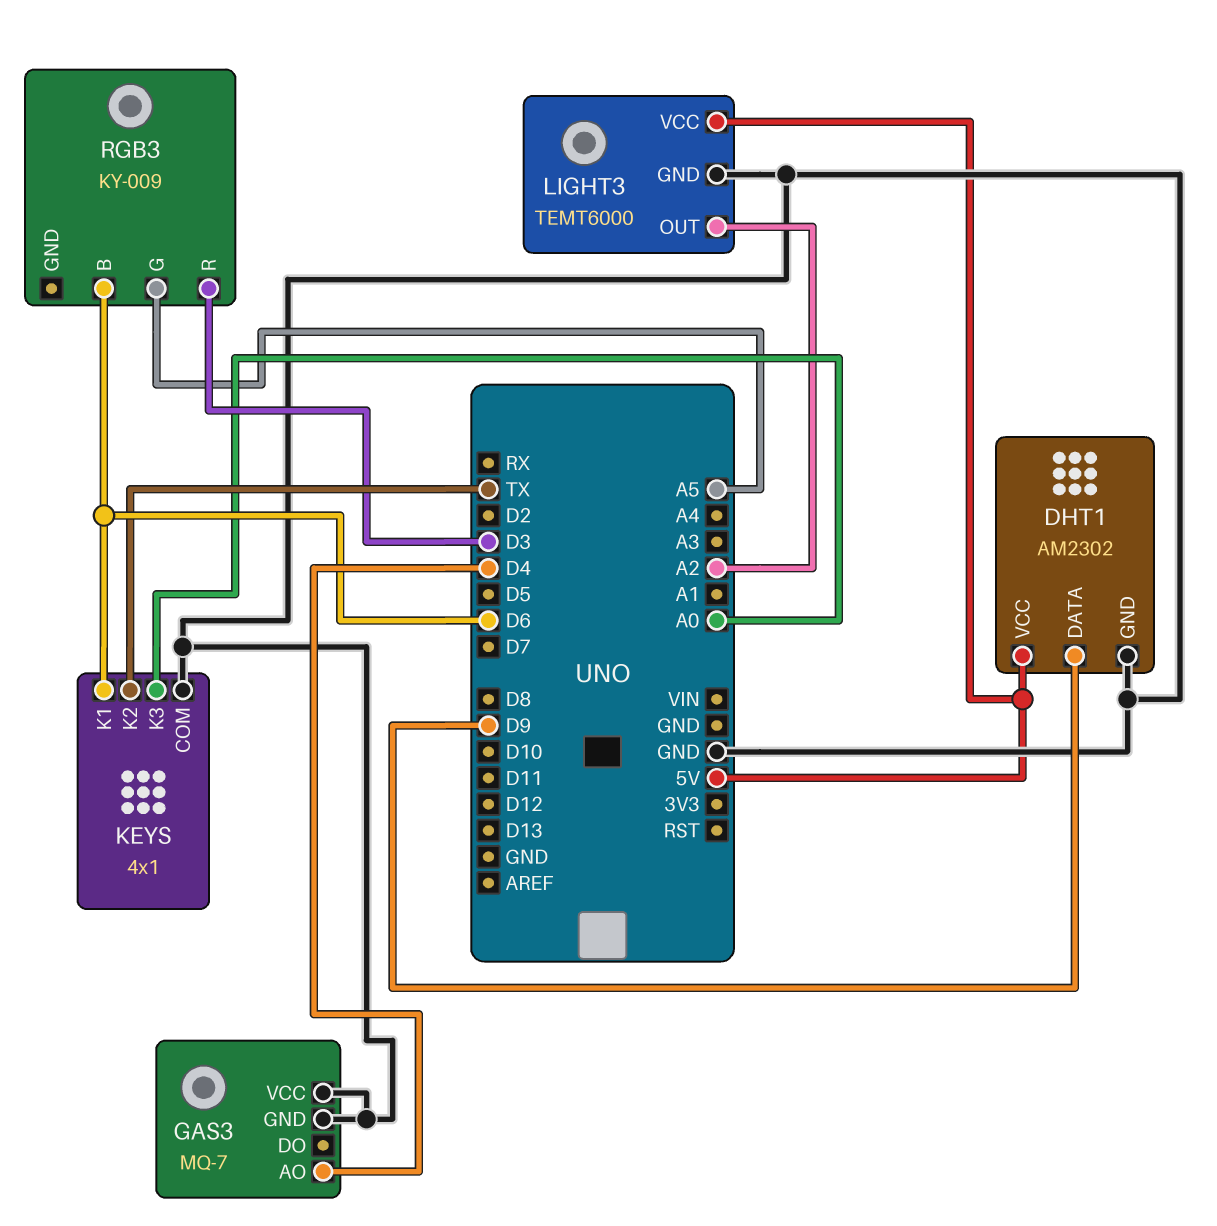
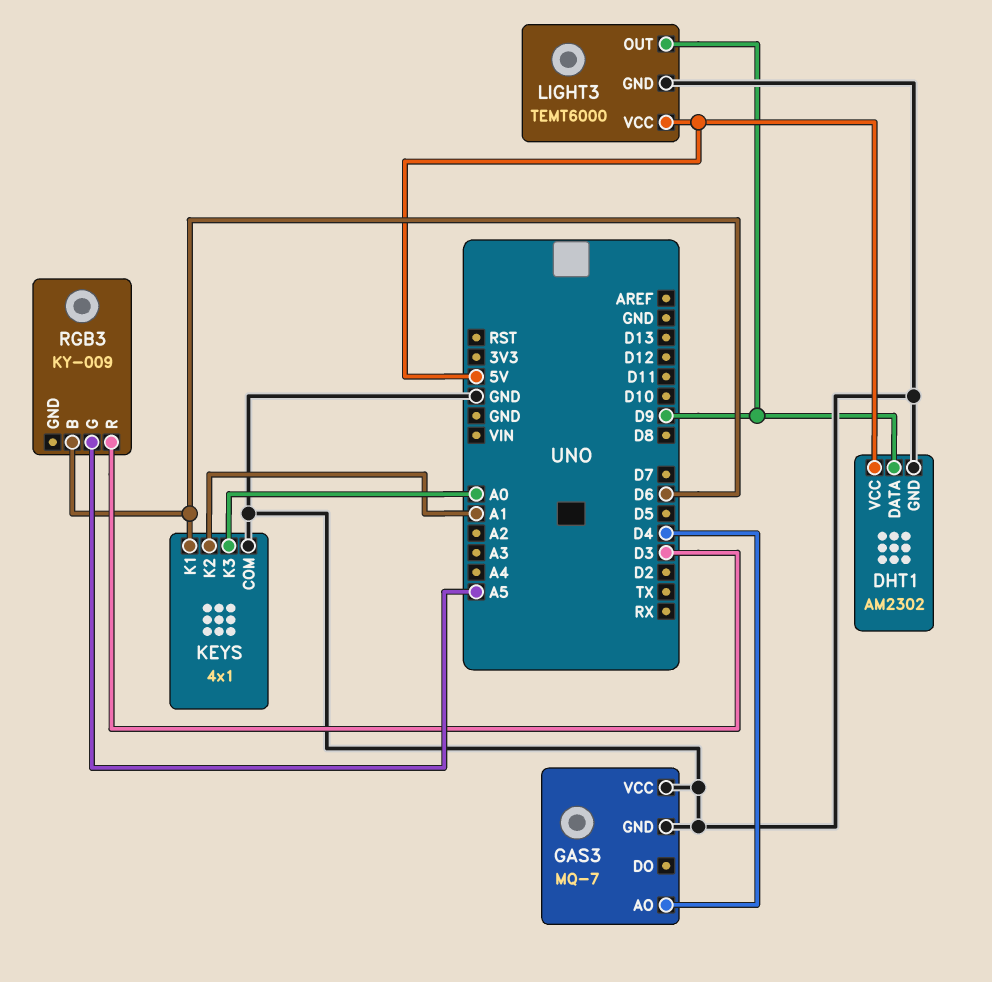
KEYS pin K2: TX -> A1
LIGHT3 pin OUT: A2 -> D9

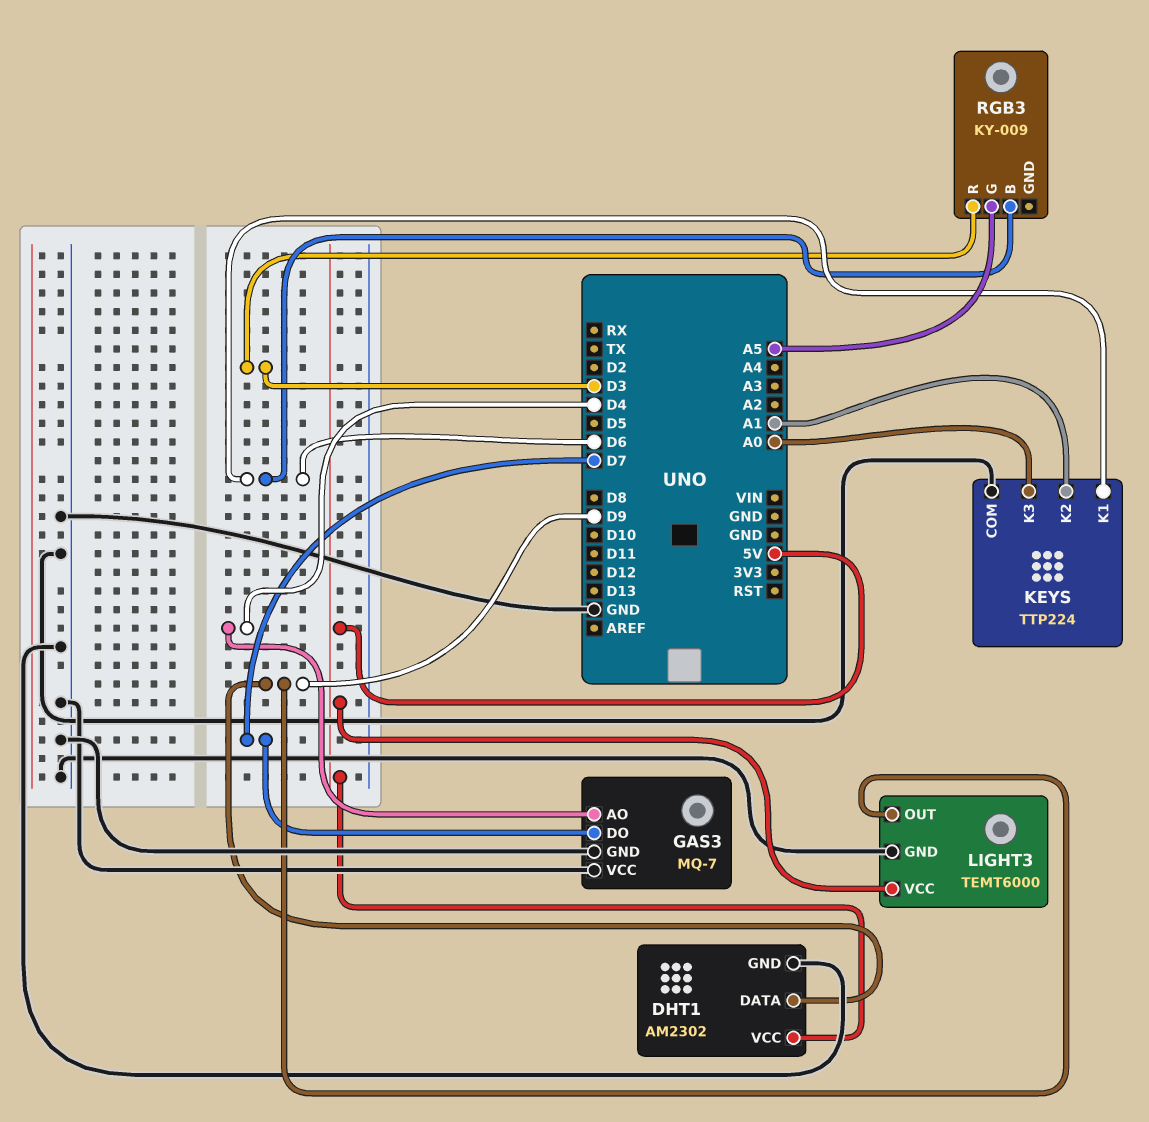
GAS3 pin DO: none -> D7
KEYS: 4x1 -> TTP224

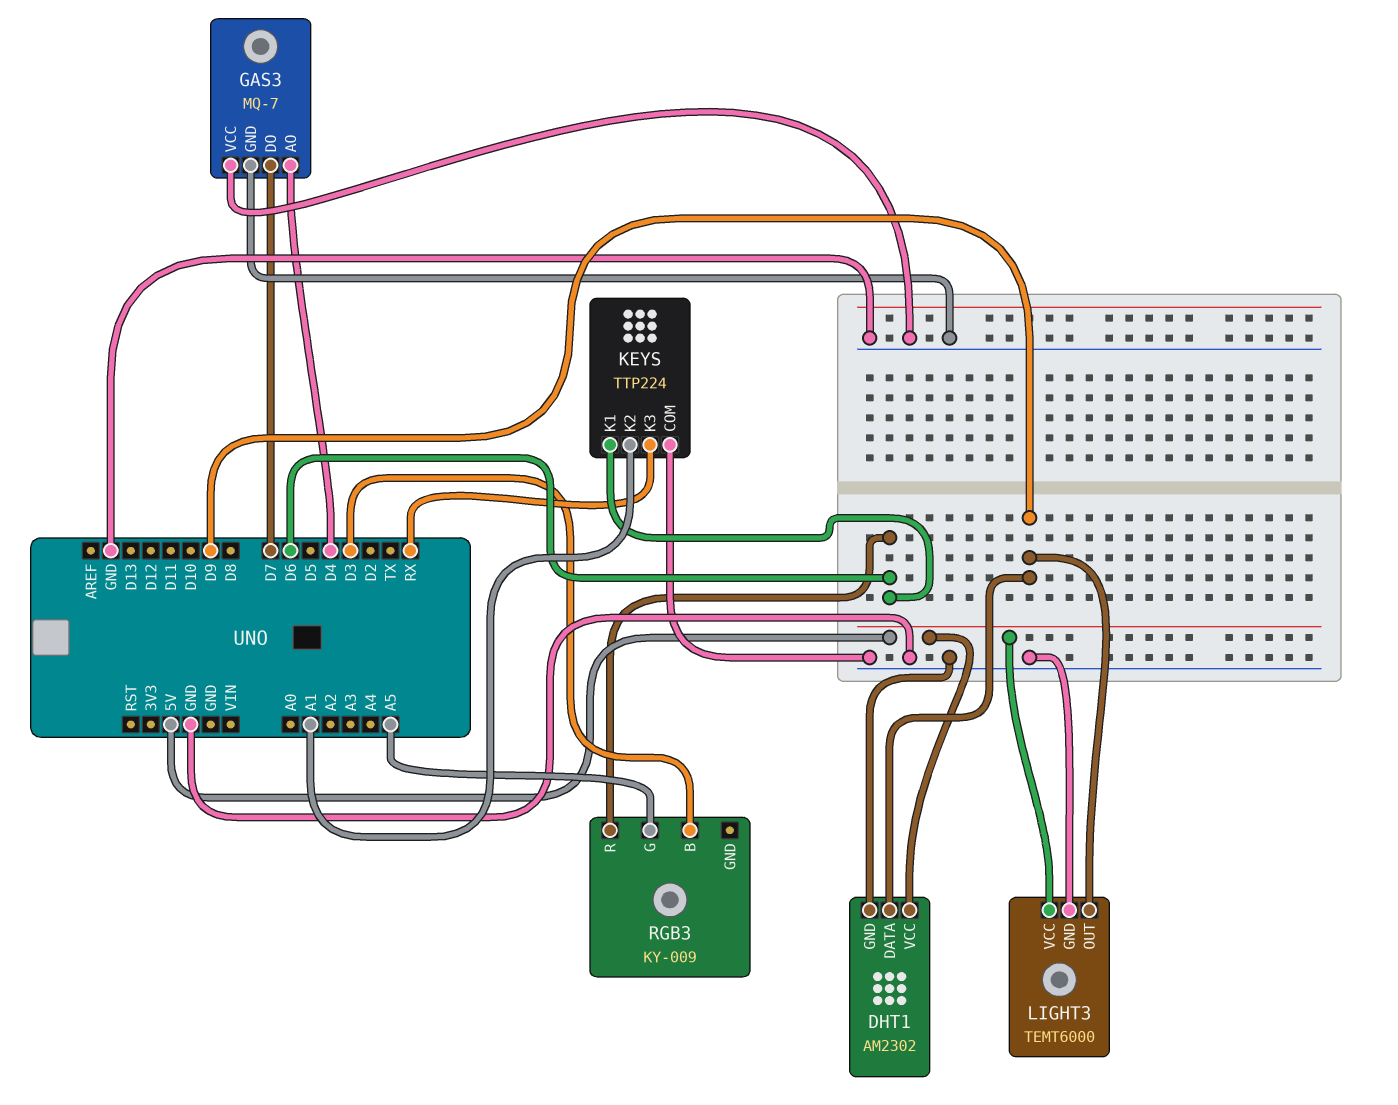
KEYS pin K3: A0 -> RX
RGB3 pin B: D6 -> D3
RGB3 pin R: D3 -> D6

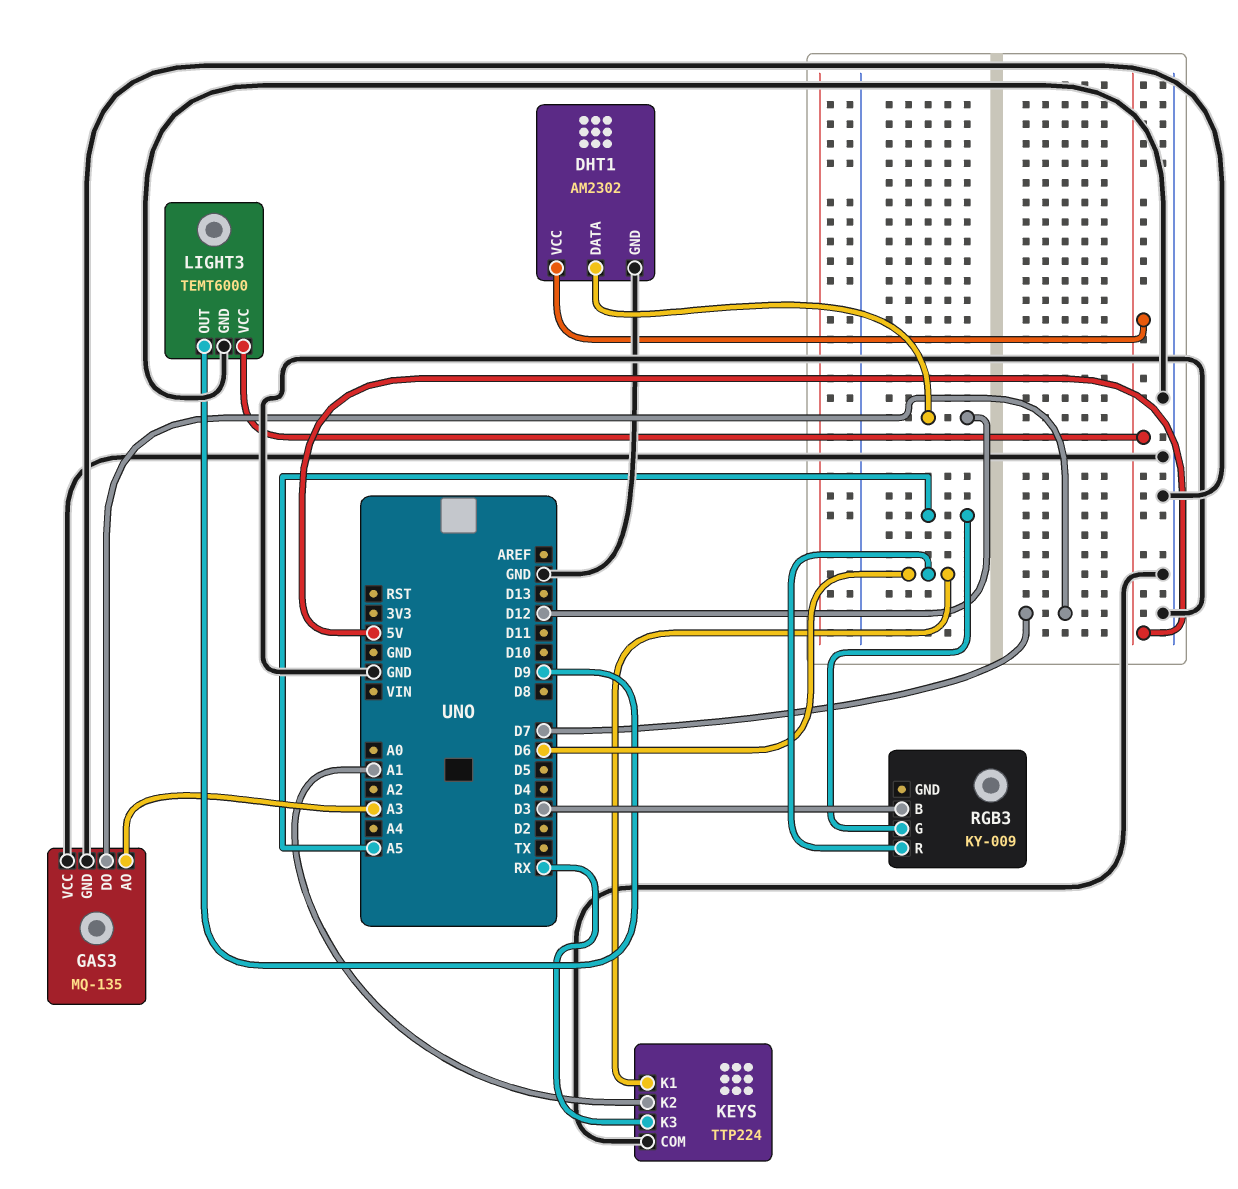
DHT1 pin DATA: D9 -> D12
GAS3: MQ-7 -> MQ-135
GAS3 pin AO: D4 -> A3

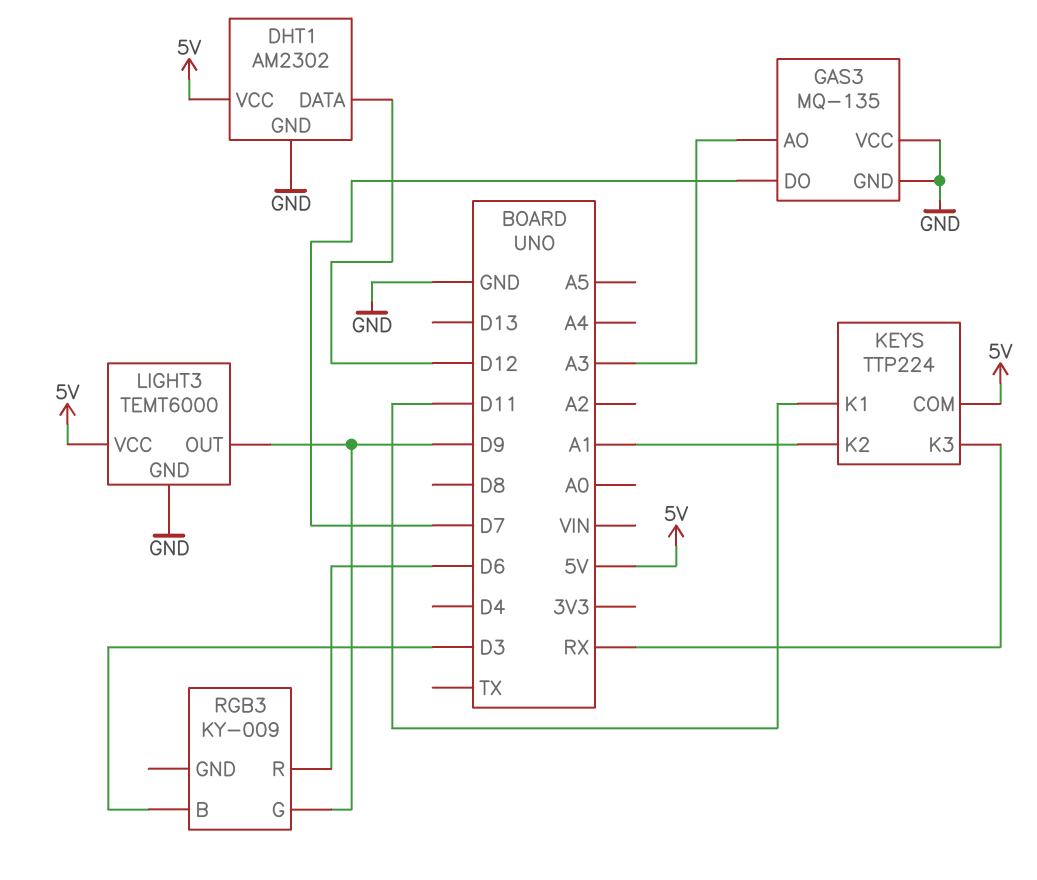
KEYS pin COM: GND -> 5V
KEYS pin K1: D6 -> D11
RGB3 pin G: A5 -> D9

